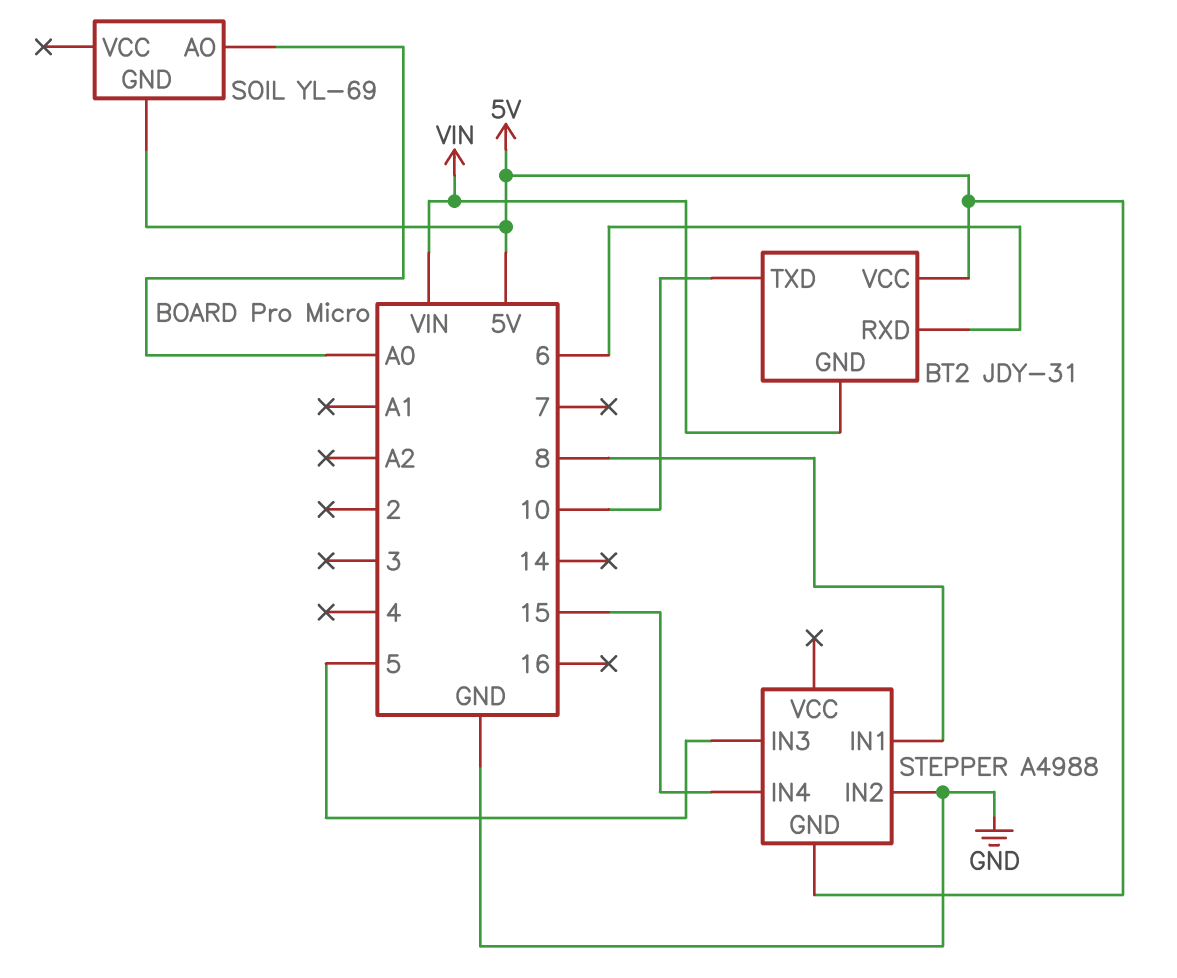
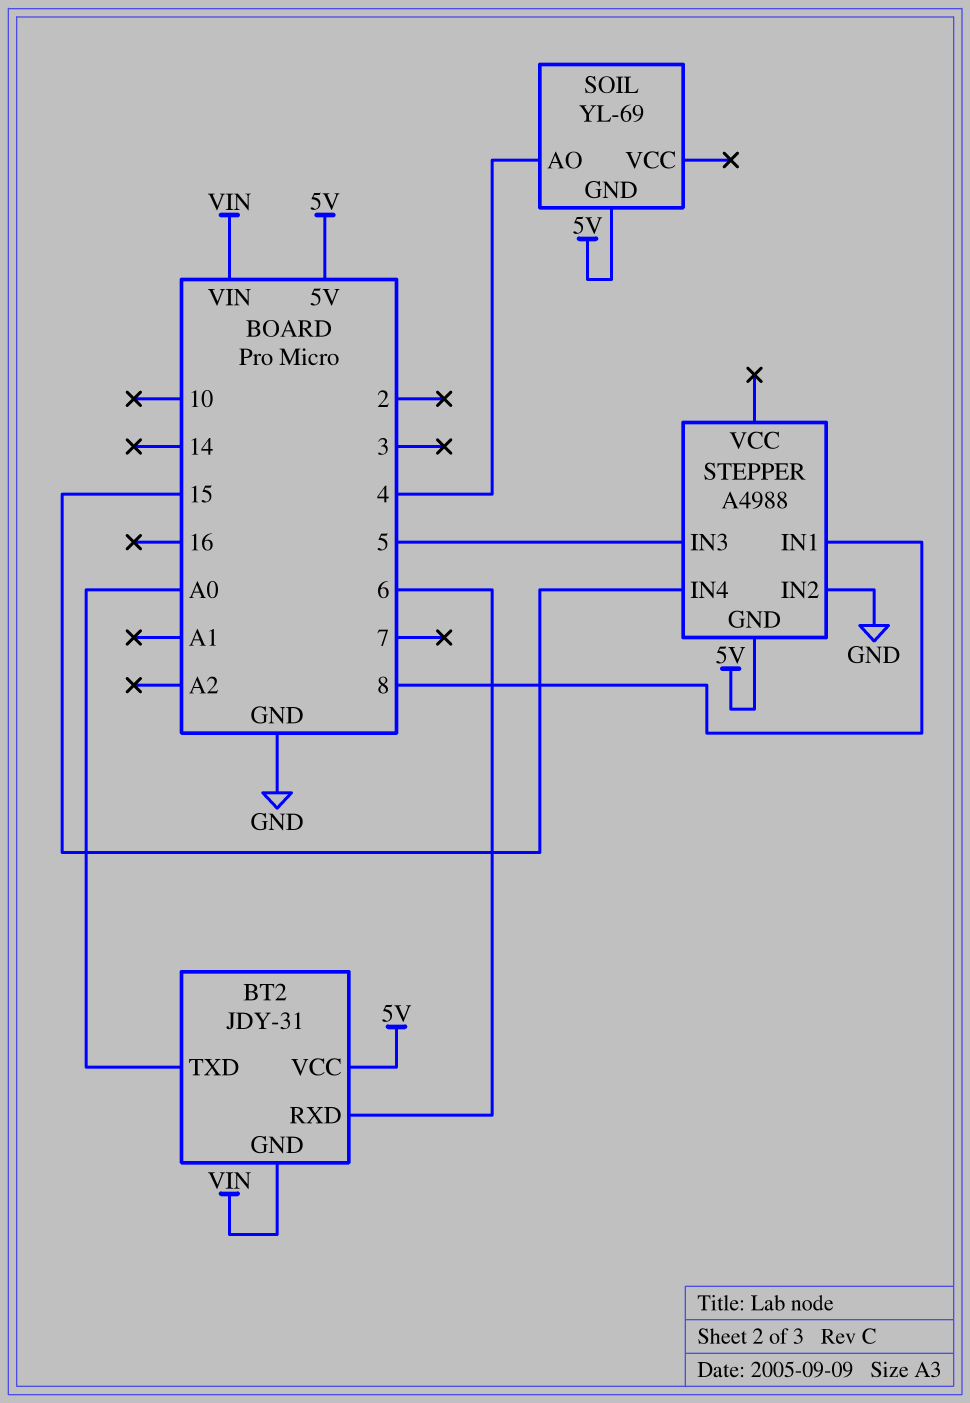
BT2 pin TXD: 10 -> A0
SOIL pin AO: A0 -> 4

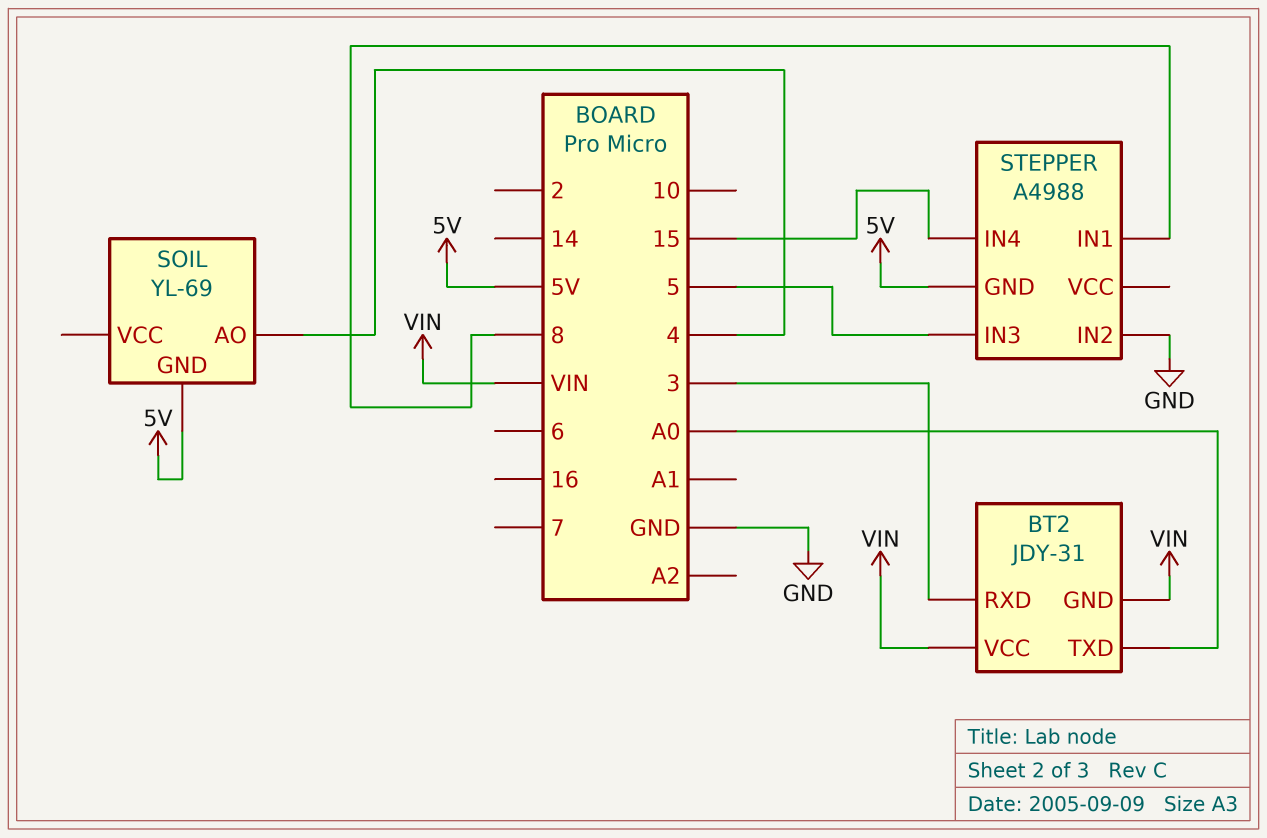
BT2 pin RXD: 6 -> 3
BT2 pin VCC: 5V -> VIN

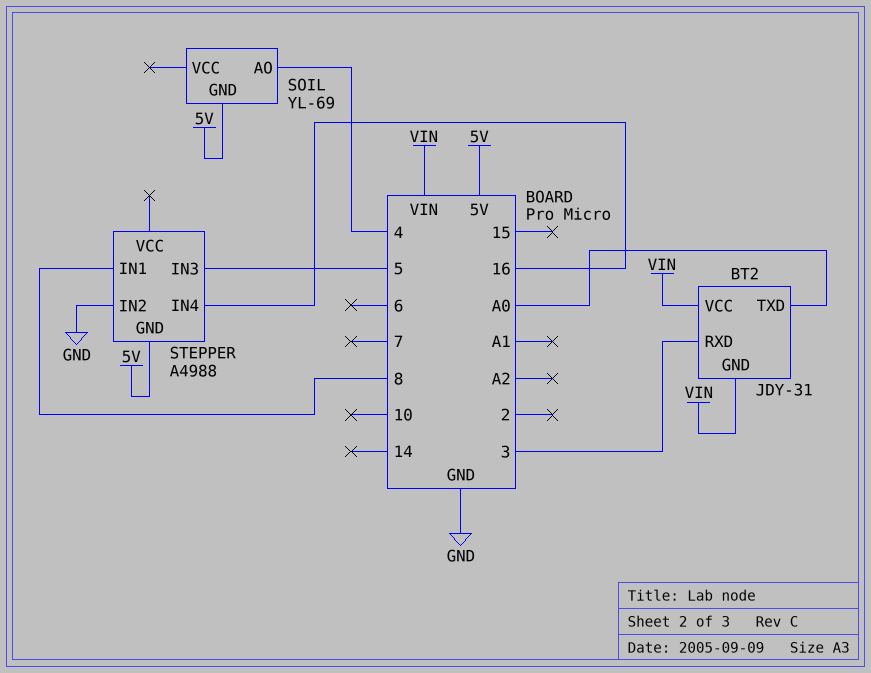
STEPPER pin IN4: 15 -> 16

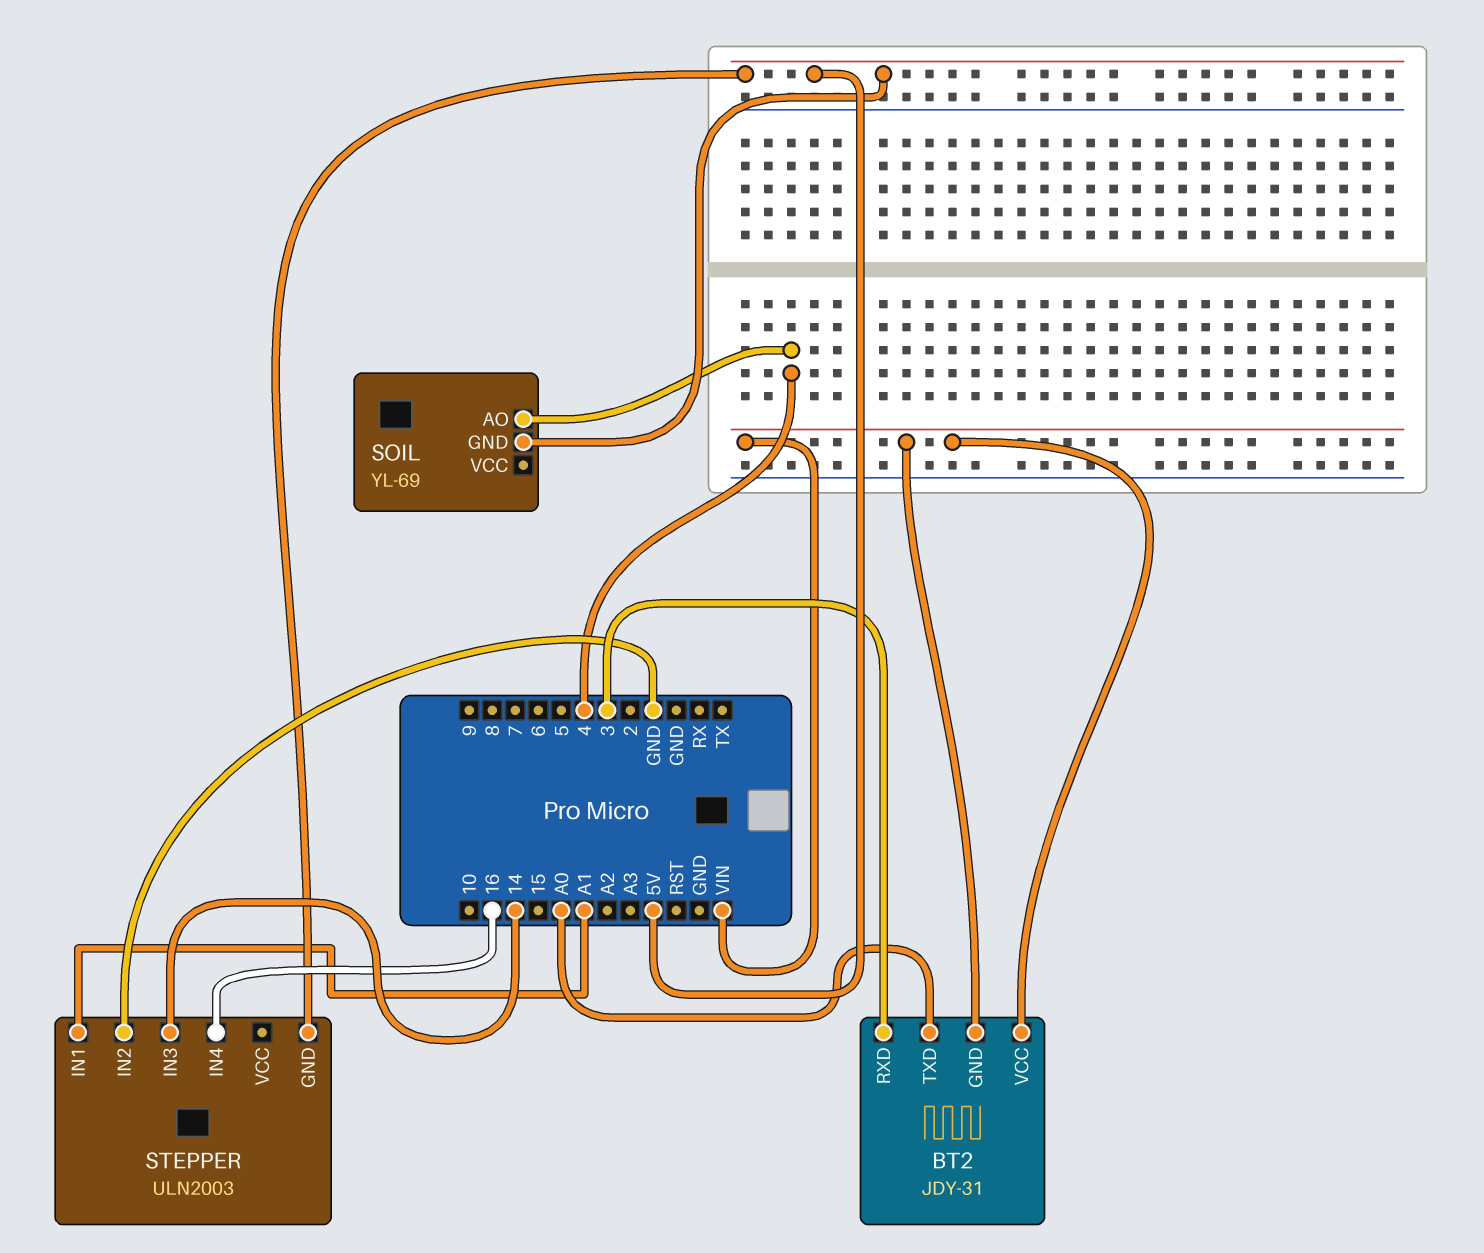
STEPPER: A4988 -> ULN2003
STEPPER pin IN1: 8 -> A1
STEPPER pin IN3: 5 -> 14

